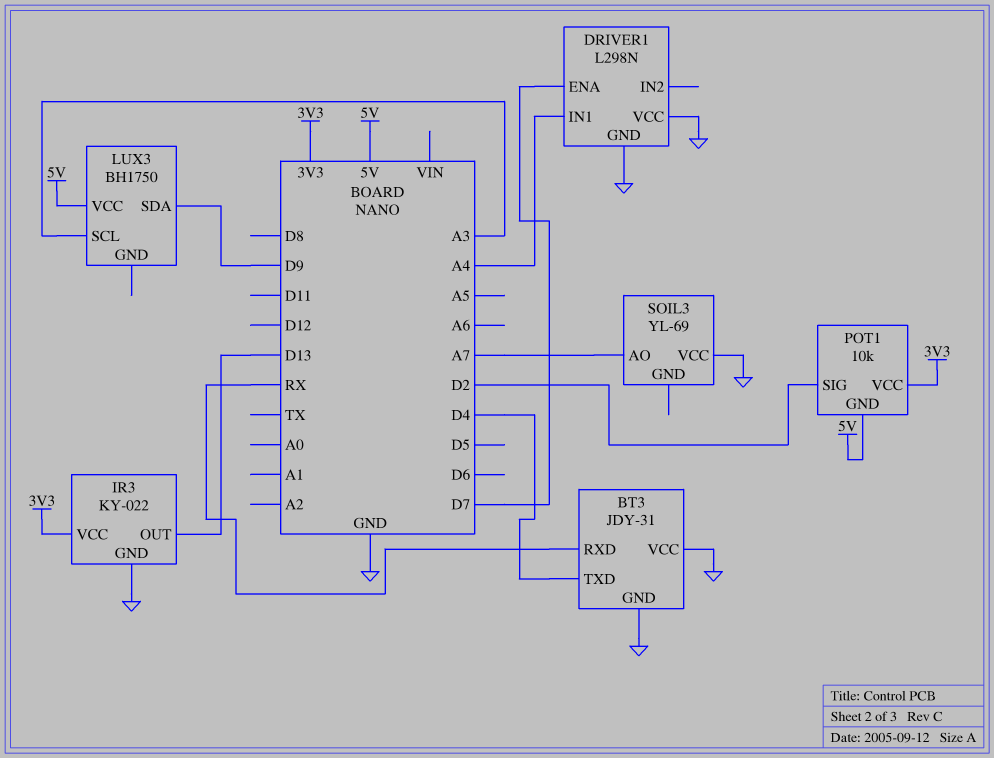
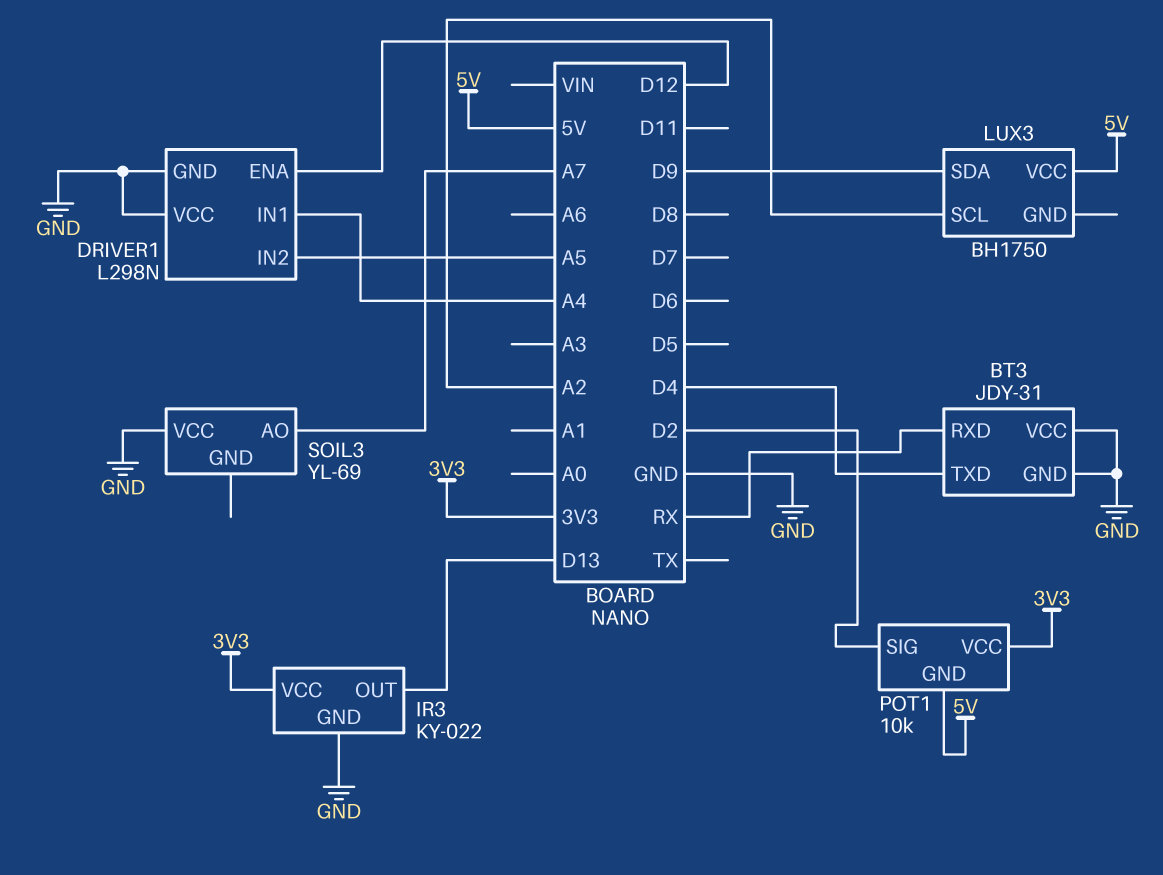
DRIVER1 pin ENA: D7 -> D12
DRIVER1 pin IN2: none -> A5
LUX3 pin SCL: A3 -> A2

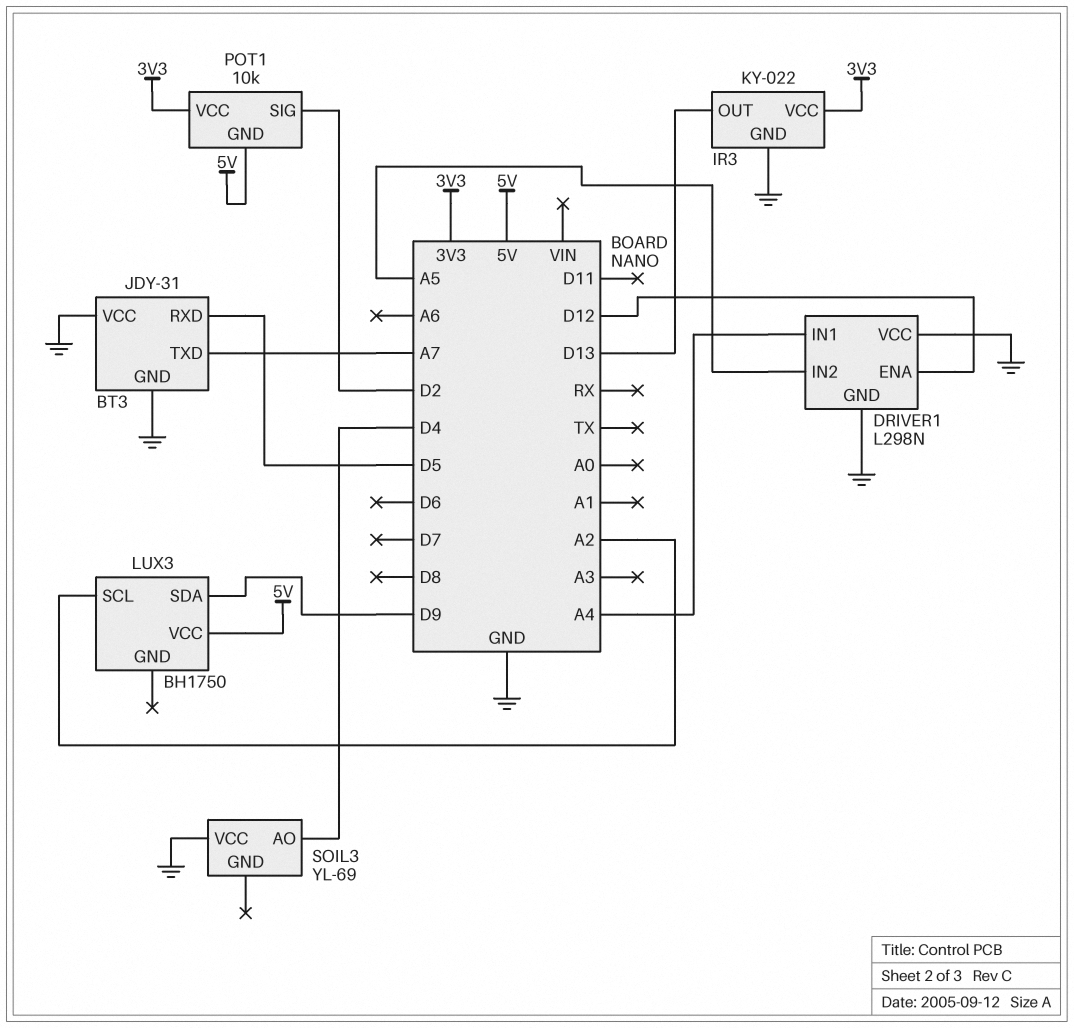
BT3 pin RXD: RX -> D5
BT3 pin TXD: D4 -> A7
SOIL3 pin AO: A7 -> D4

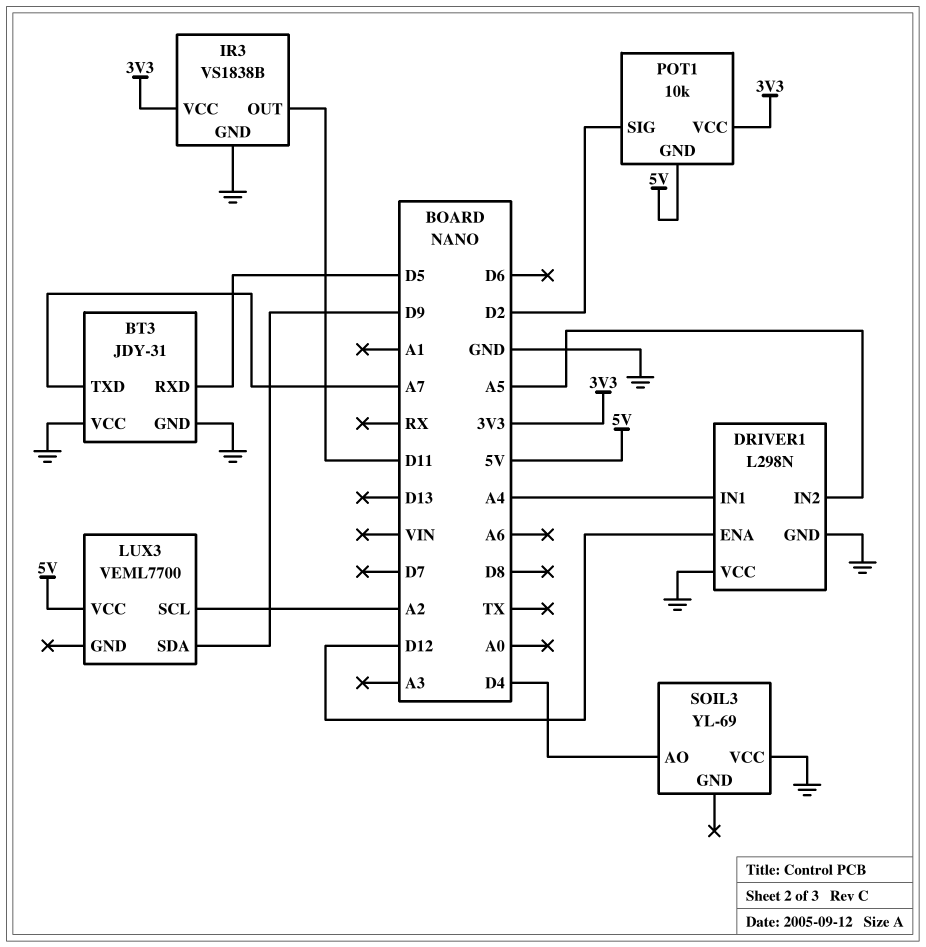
IR3: KY-022 -> VS1838B
IR3 pin OUT: D13 -> D11
LUX3: BH1750 -> VEML7700

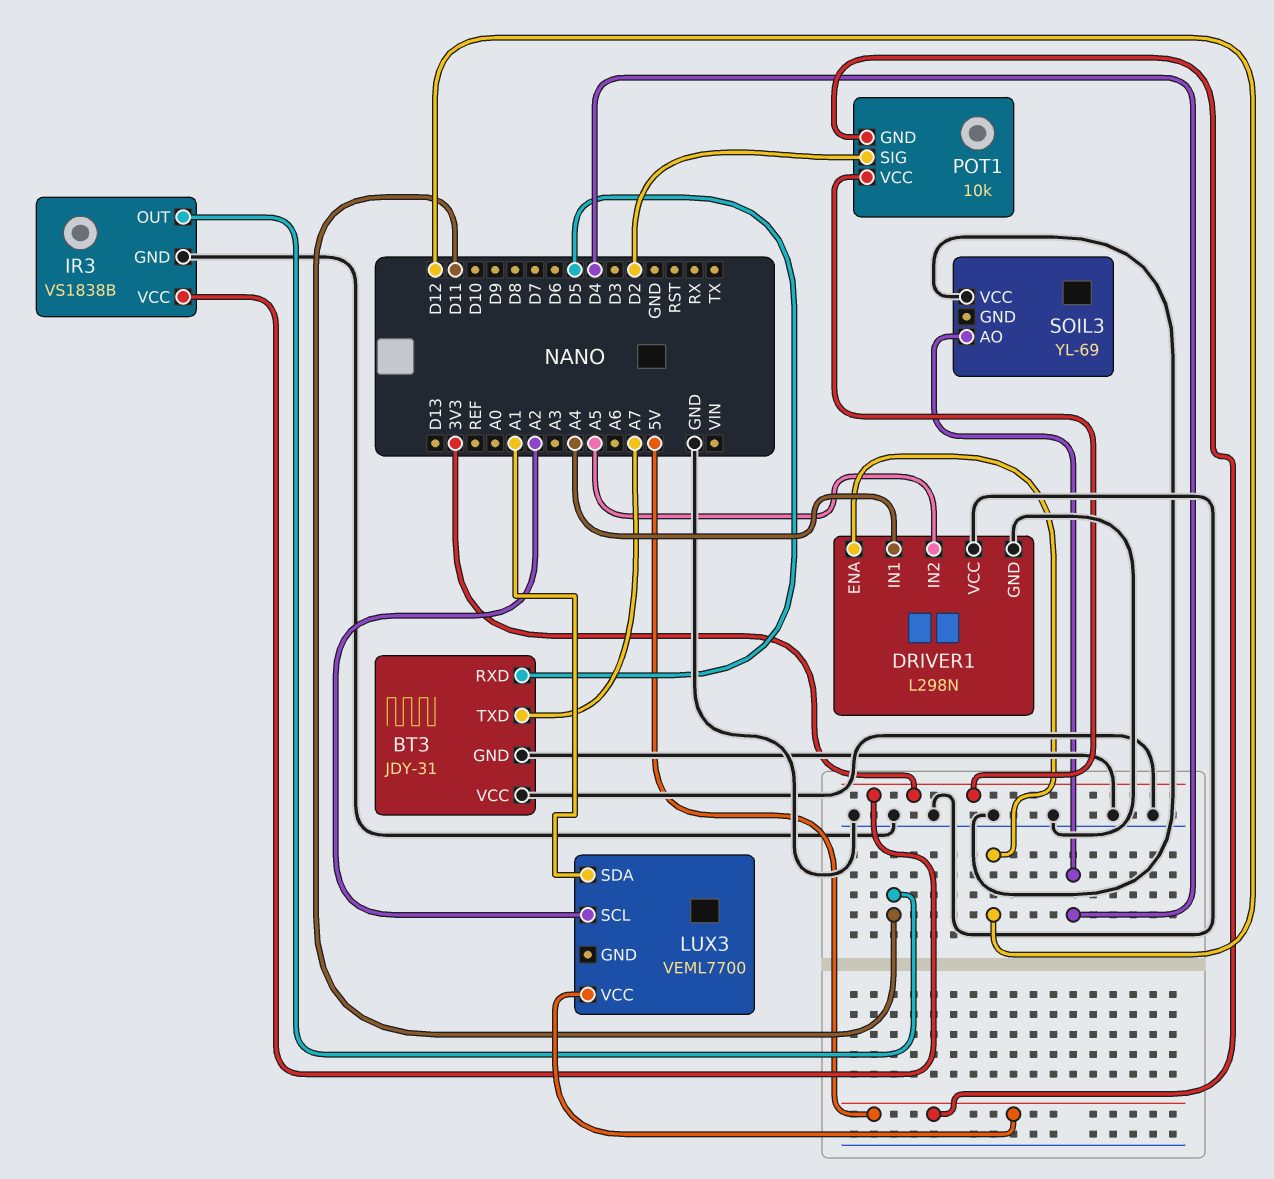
LUX3 pin SDA: D9 -> A1

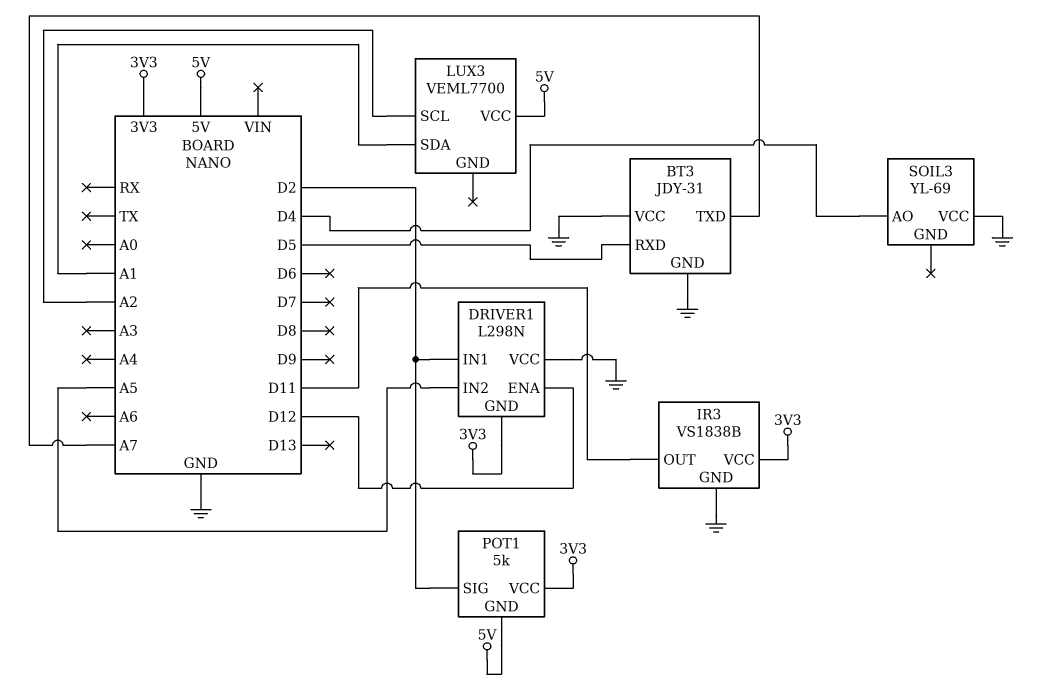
DRIVER1 pin GND: GND -> 3V3
DRIVER1 pin IN1: A4 -> D2
POT1: 10k -> 5k

